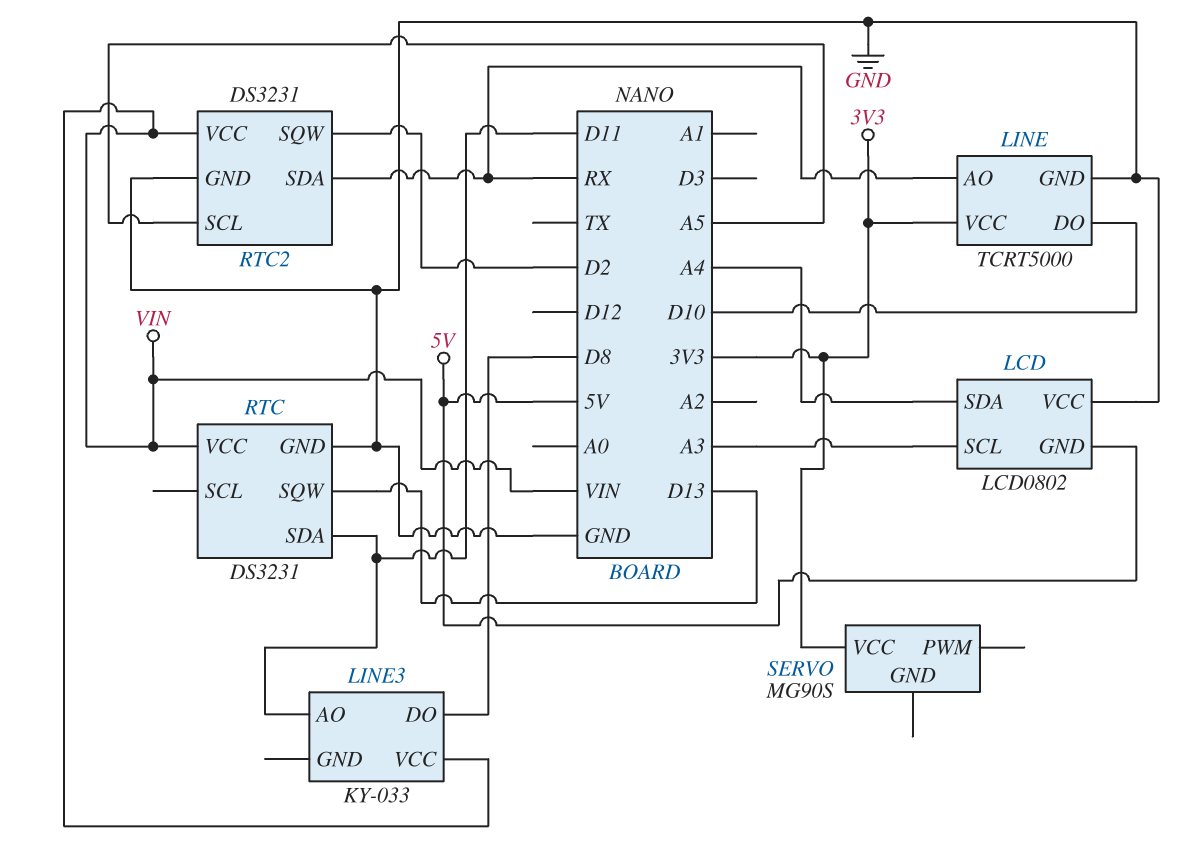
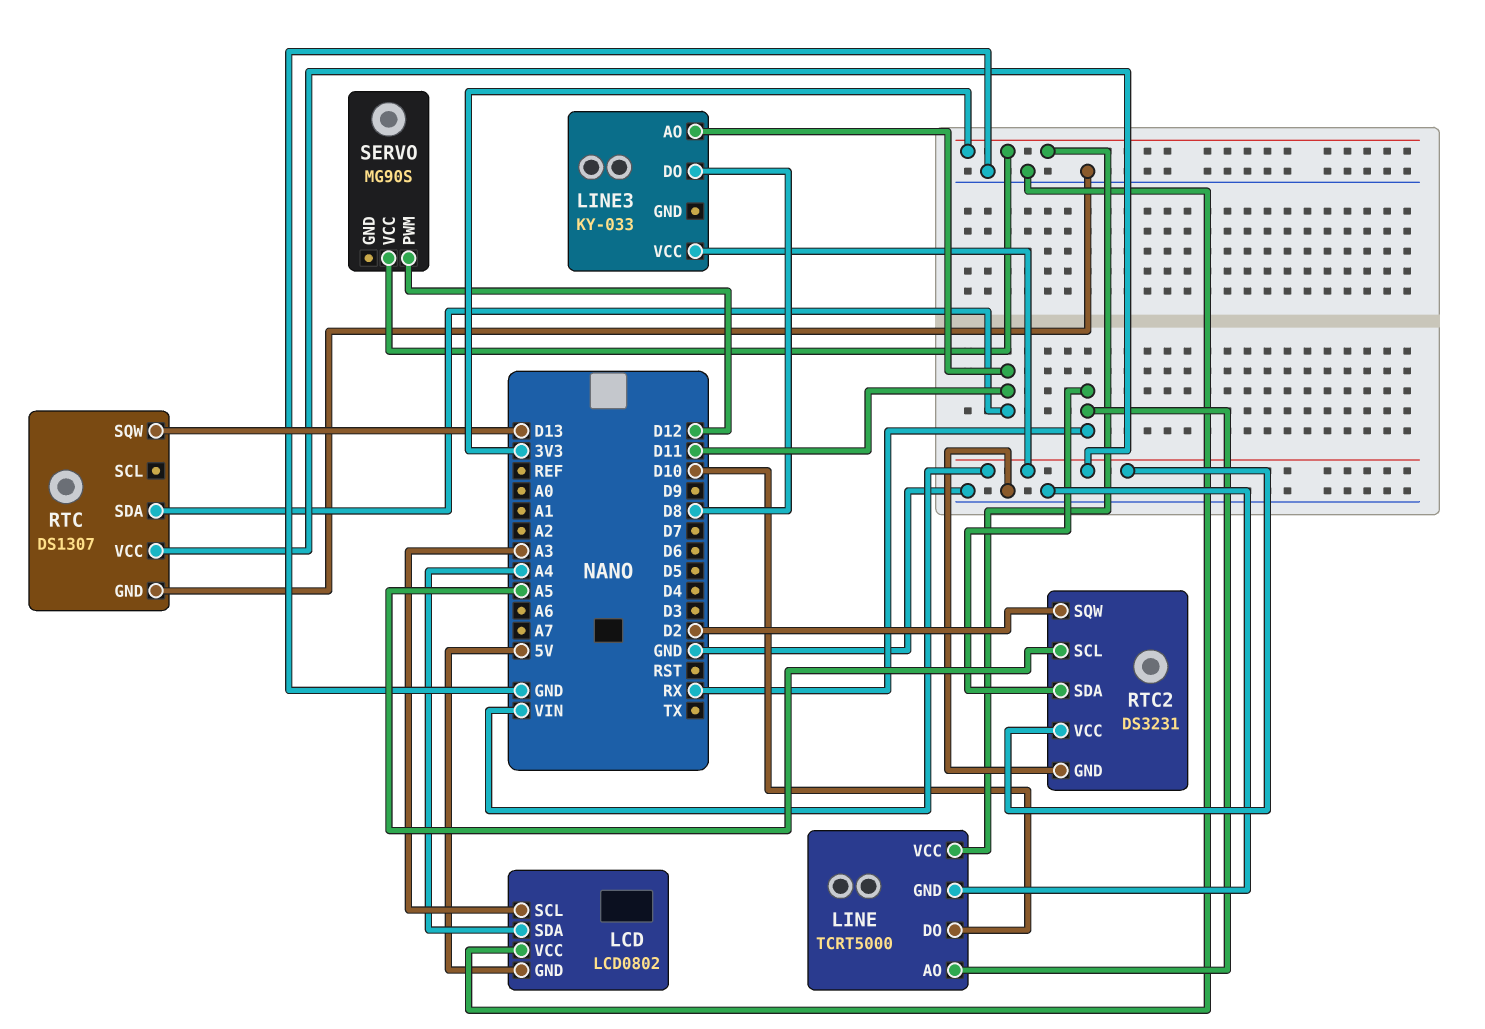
RTC: DS3231 -> DS1307
SERVO pin PWM: none -> D12

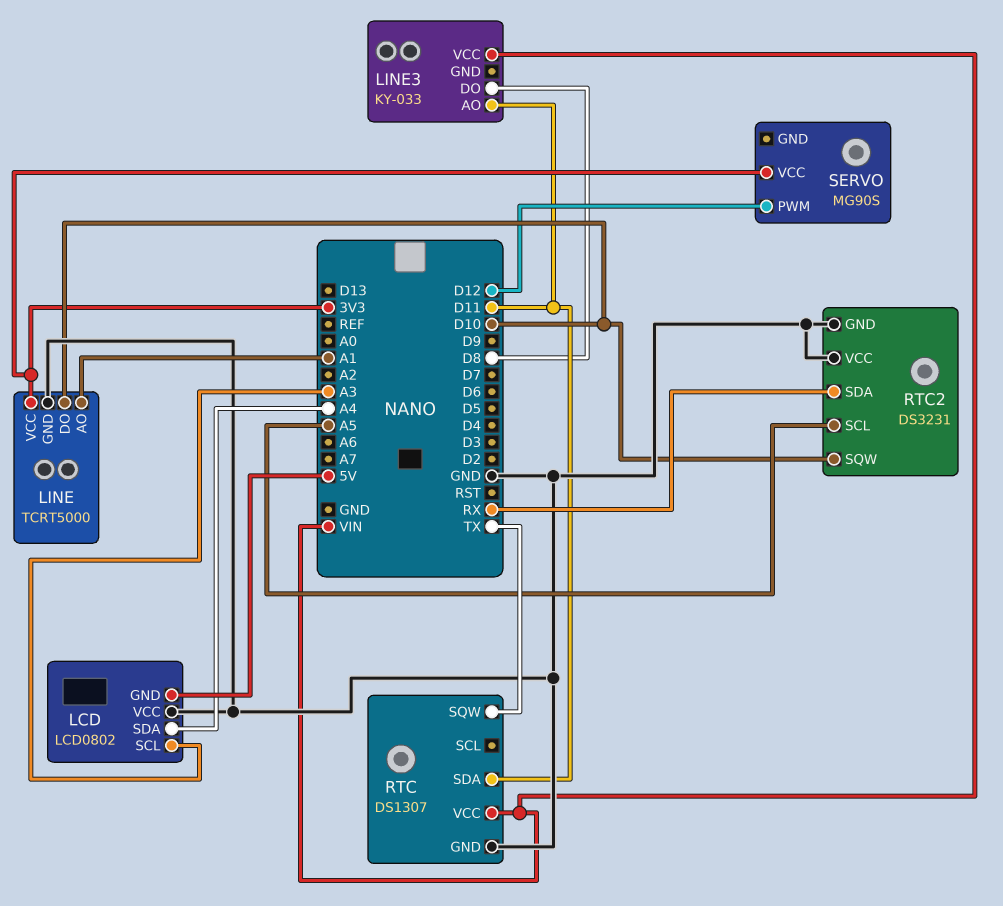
LINE pin AO: RX -> A1
RTC pin SQW: D13 -> TX
RTC2 pin SQW: D2 -> D10
RTC2 pin VCC: VIN -> GND

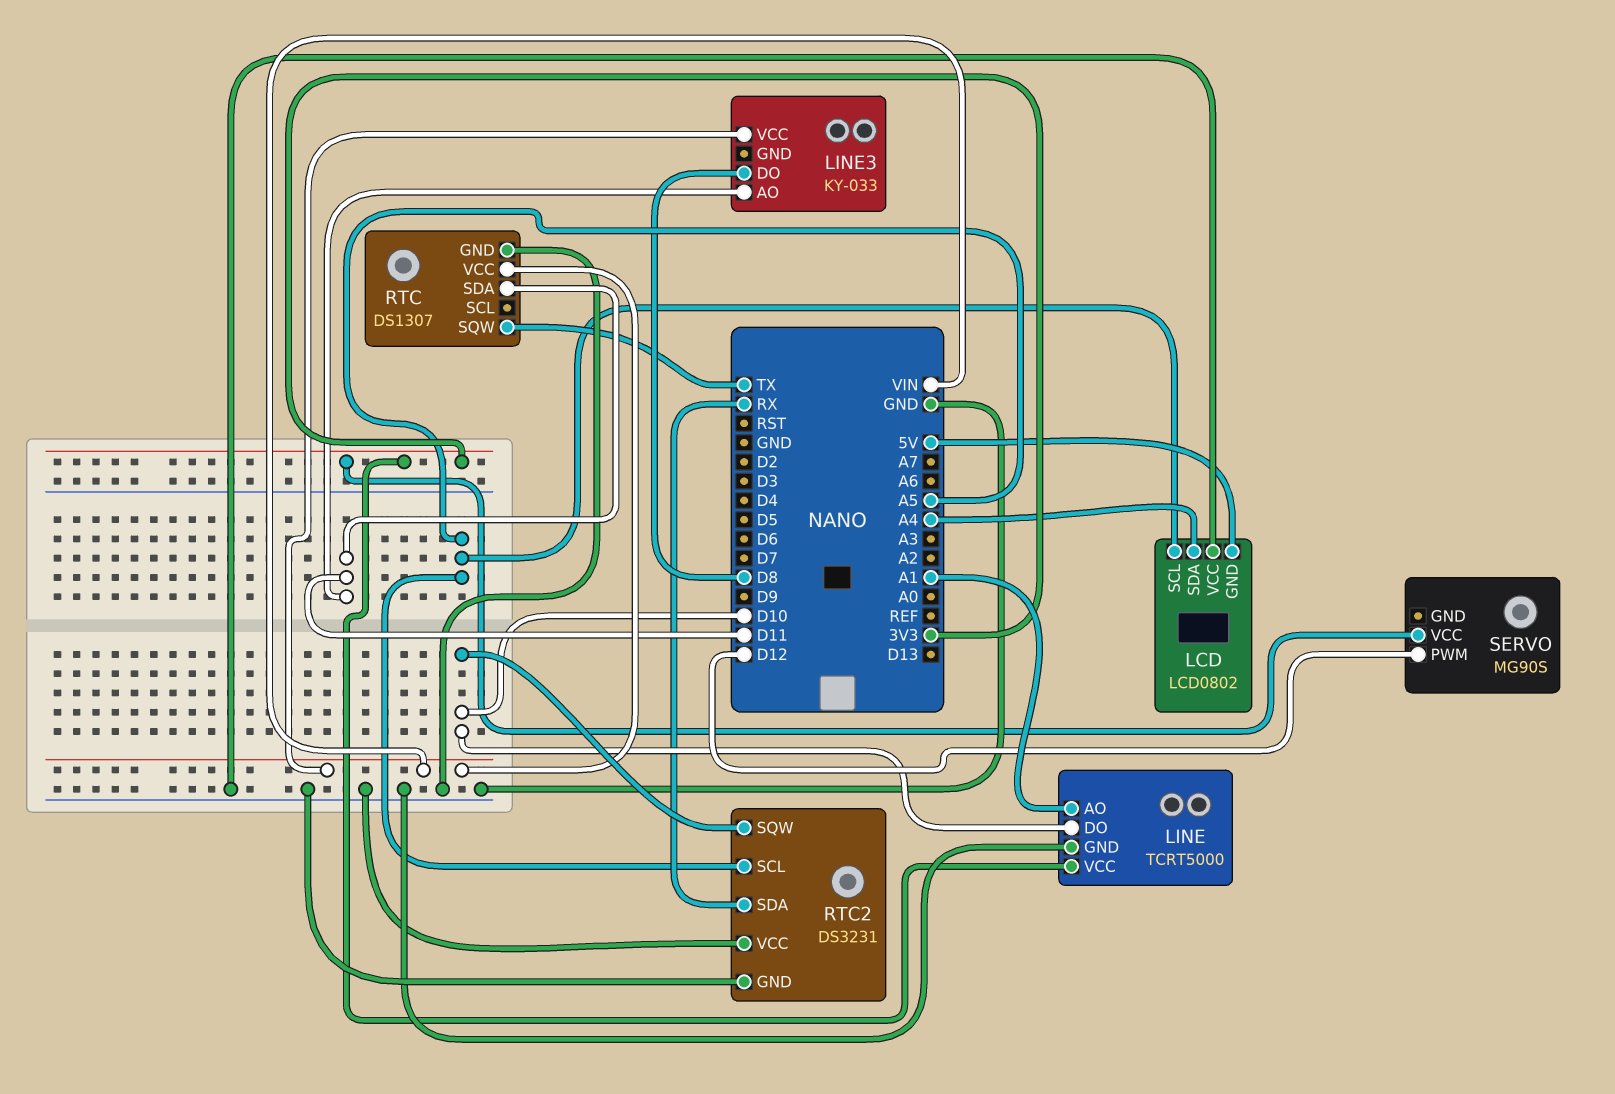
LCD pin SCL: A3 -> A5

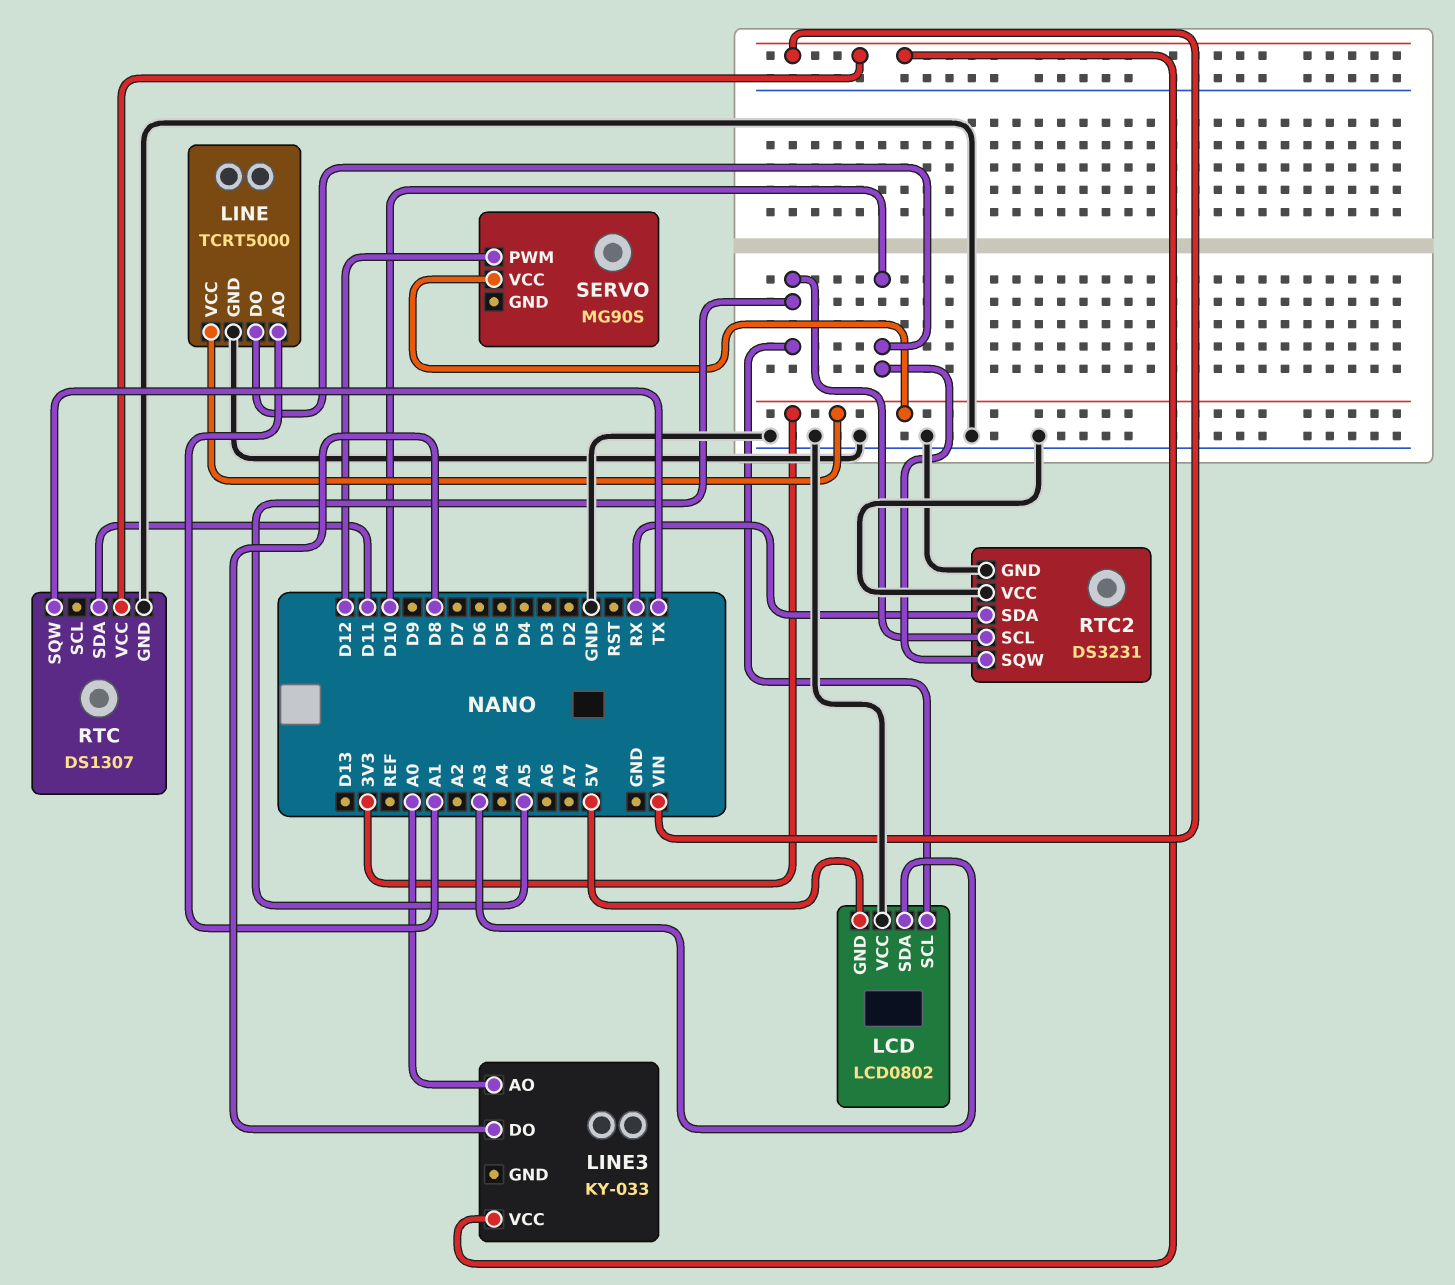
LCD pin SDA: A4 -> A3
LINE3 pin AO: D11 -> A0

